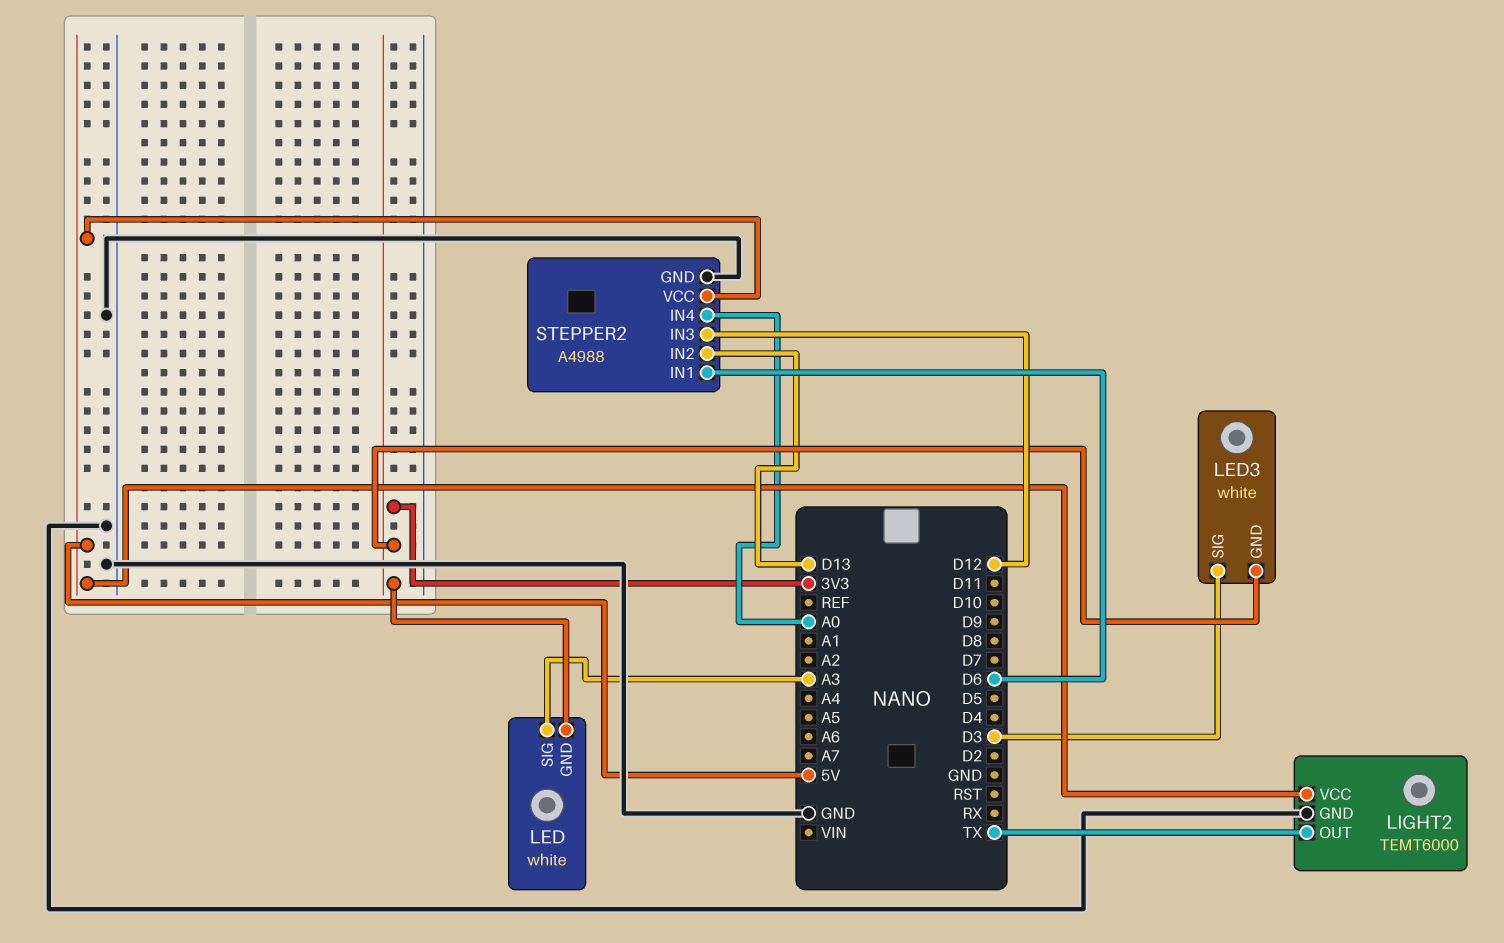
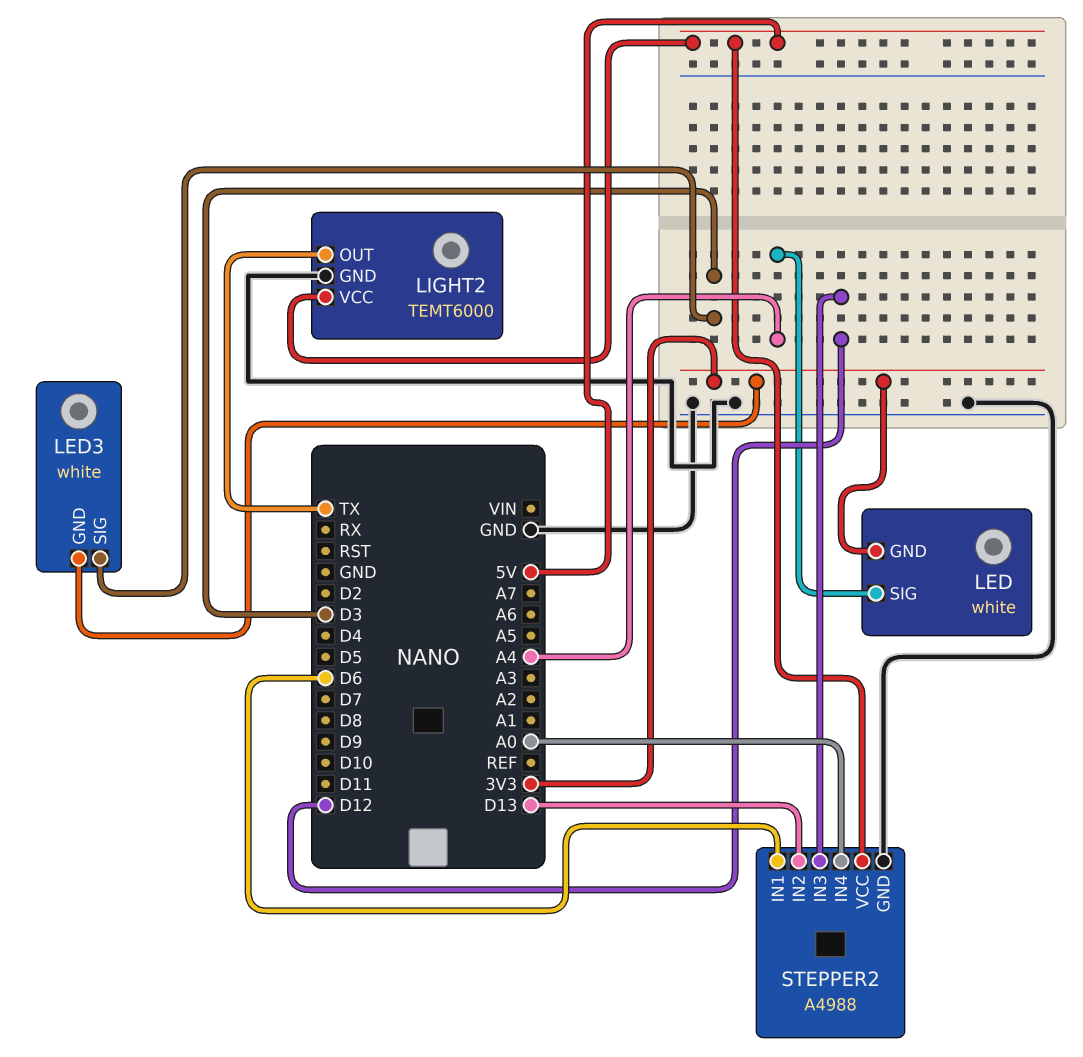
LED pin SIG: A3 -> A4

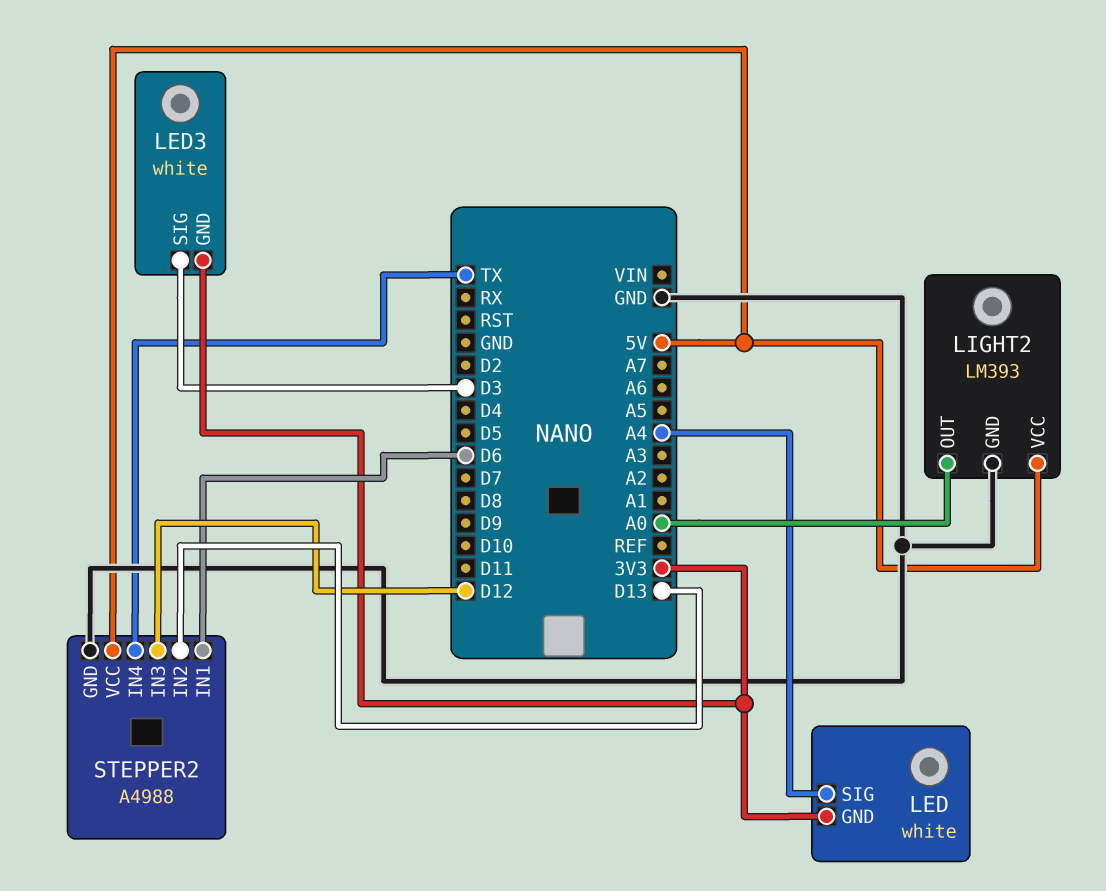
LIGHT2: TEMT6000 -> LM393
LIGHT2 pin OUT: TX -> A0
STEPPER2 pin IN4: A0 -> TX

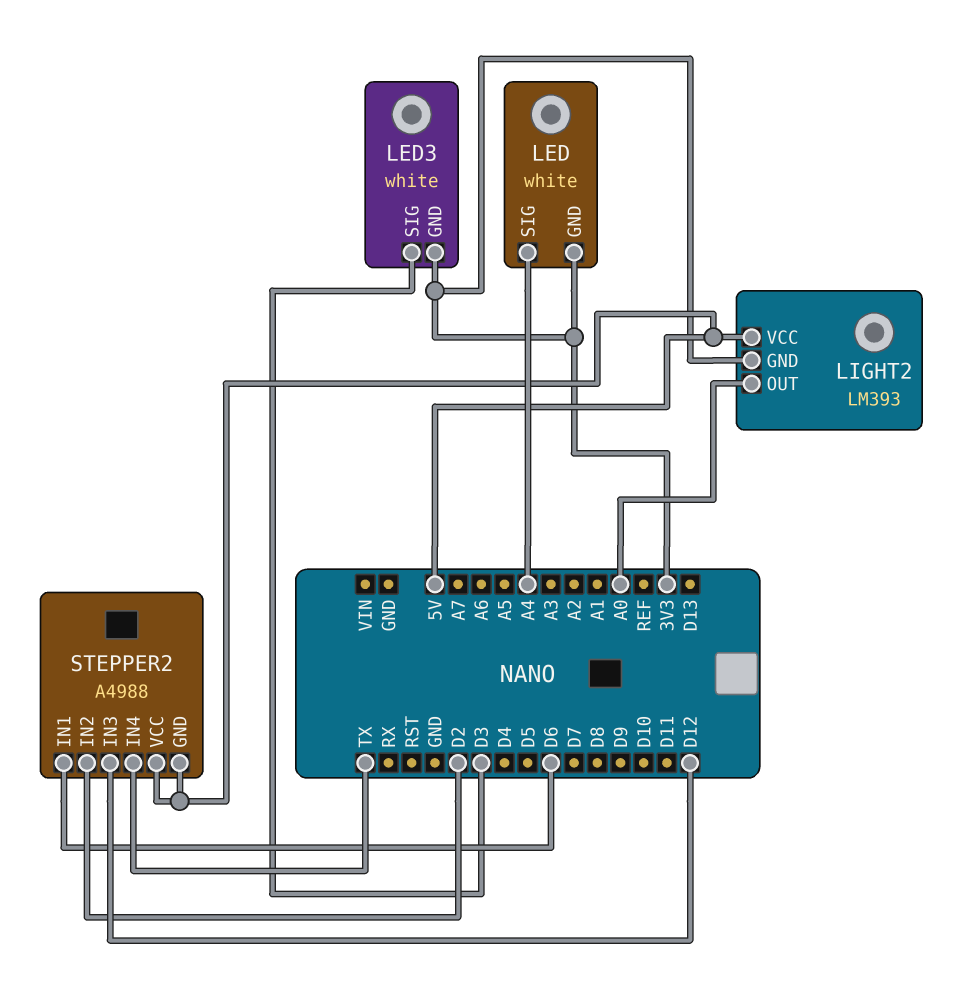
LIGHT2 pin GND: GND -> 3V3
STEPPER2 pin GND: GND -> 5V
STEPPER2 pin IN2: D13 -> D2

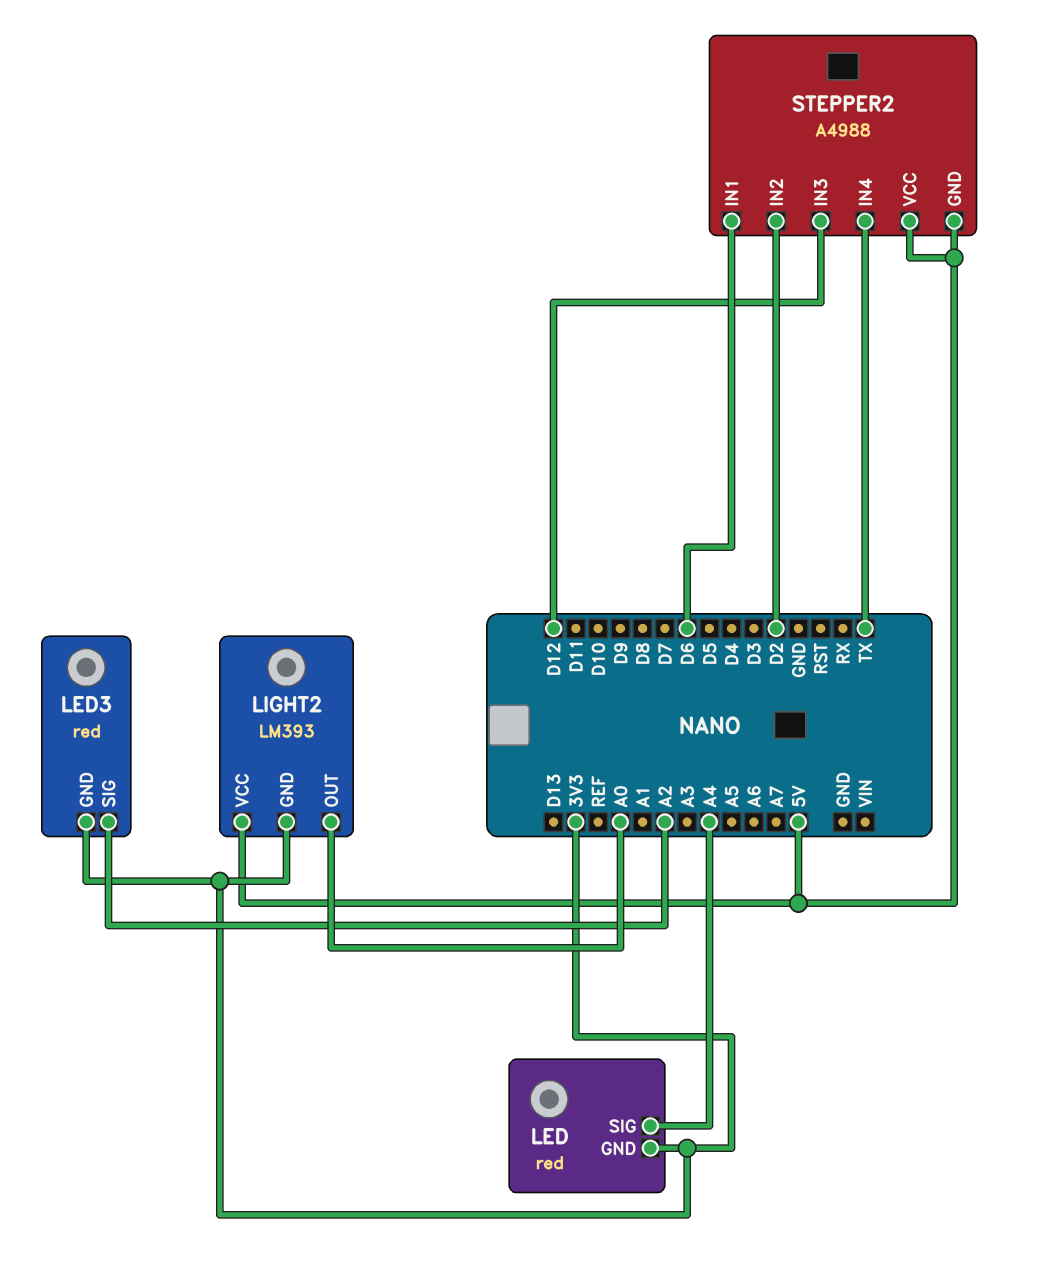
LED: white -> red
LED3: white -> red
LED3 pin SIG: D3 -> A2

